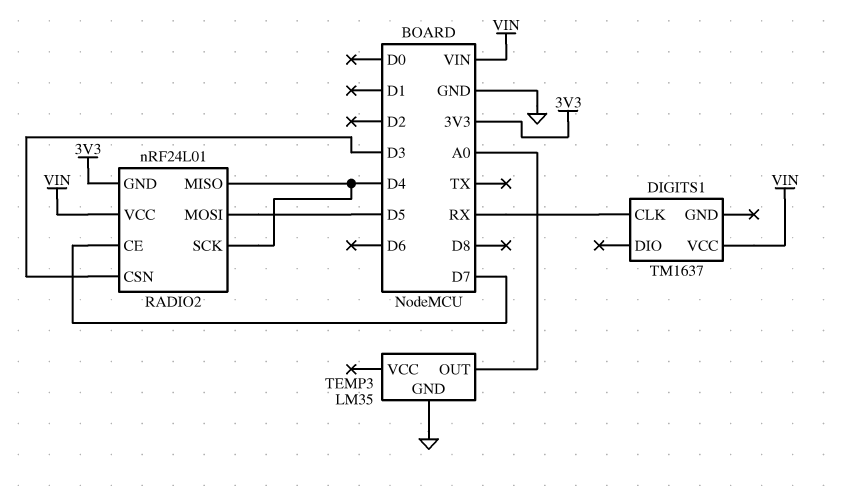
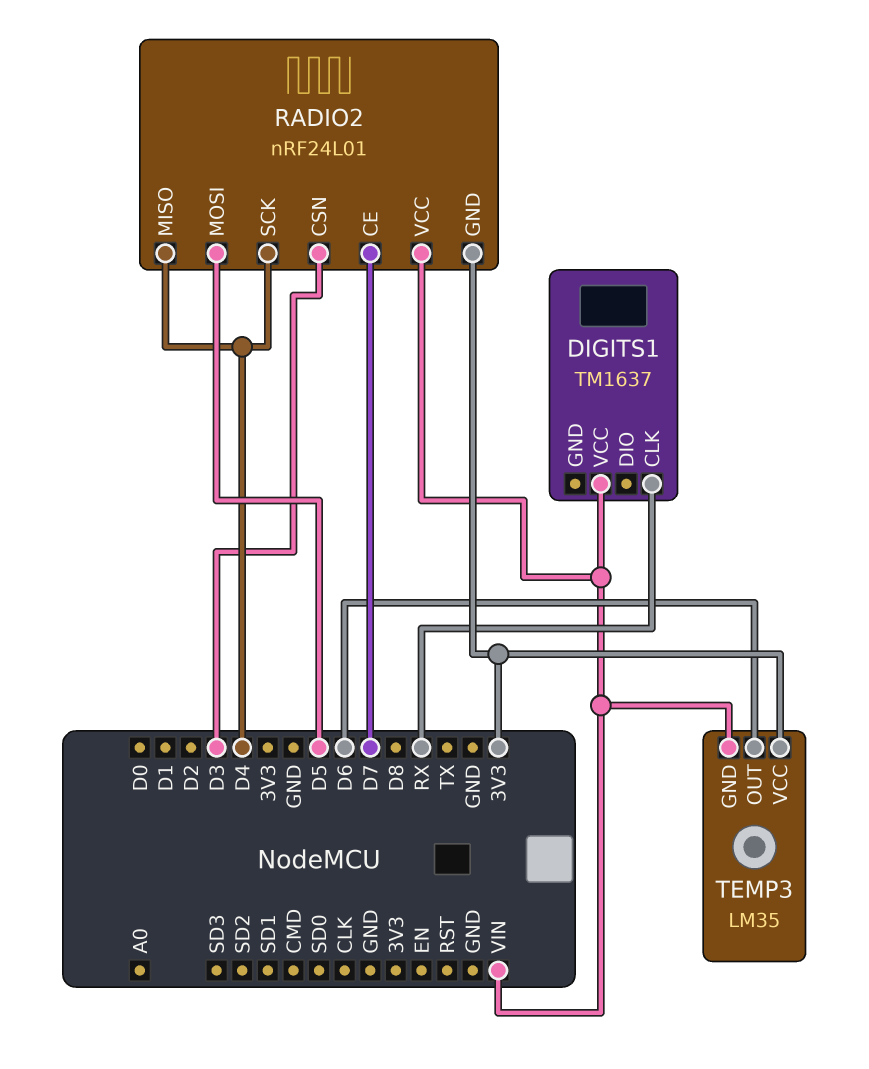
TEMP3 pin GND: GND -> VIN
TEMP3 pin OUT: A0 -> D6
TEMP3 pin VCC: none -> 3V3

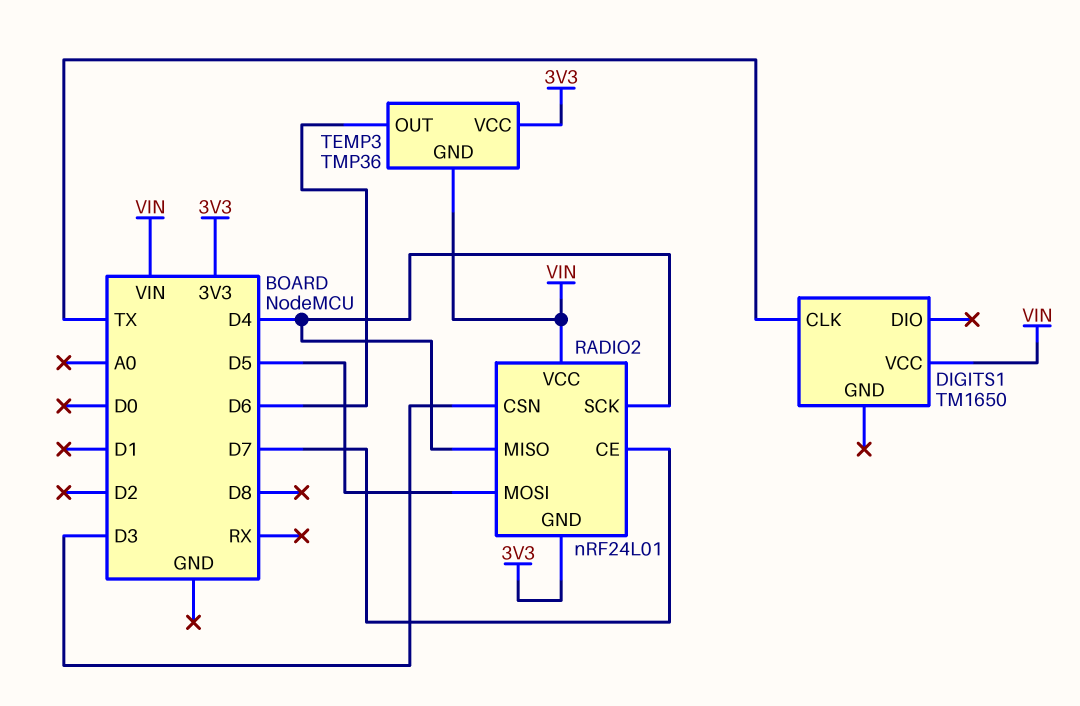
DIGITS1: TM1637 -> TM1650
DIGITS1 pin CLK: RX -> TX
TEMP3: LM35 -> TMP36

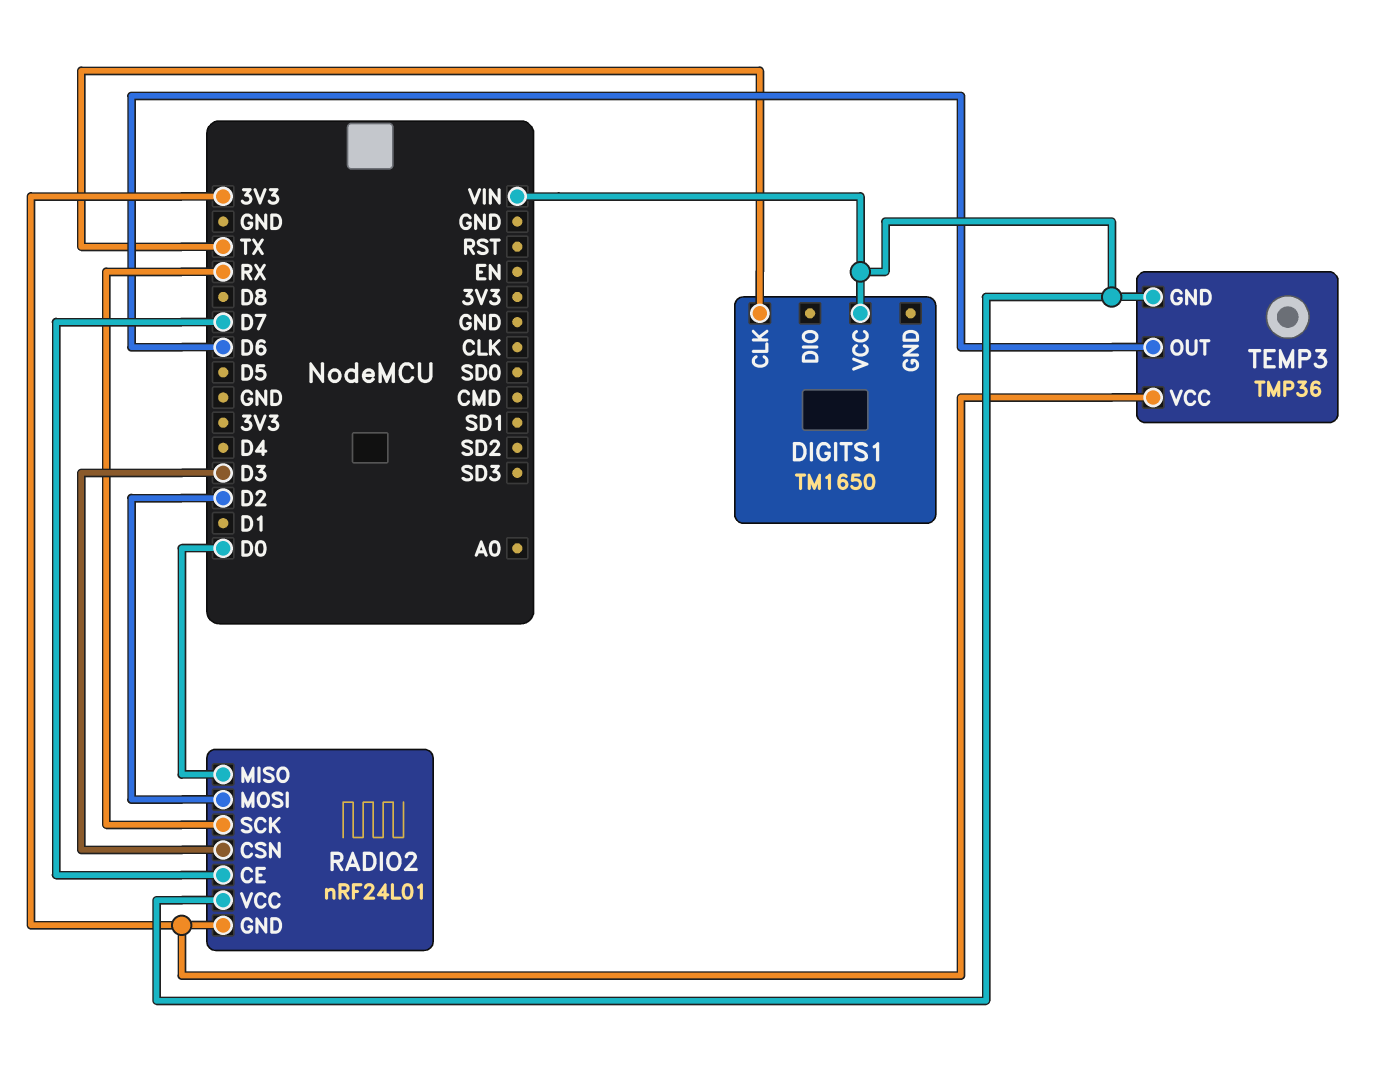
RADIO2 pin MISO: D4 -> D0
RADIO2 pin MOSI: D5 -> D2
RADIO2 pin SCK: D4 -> RX

